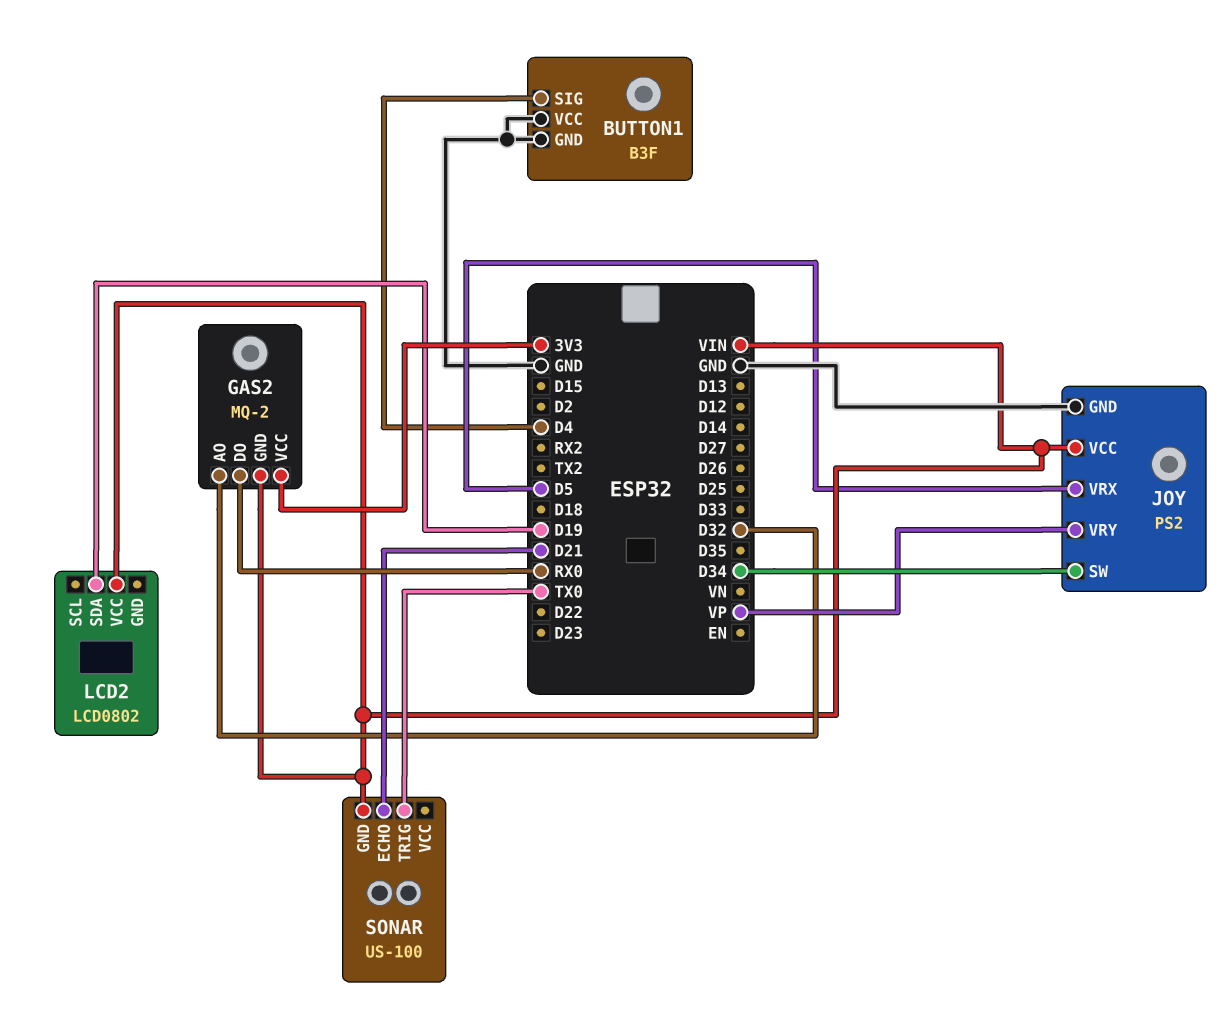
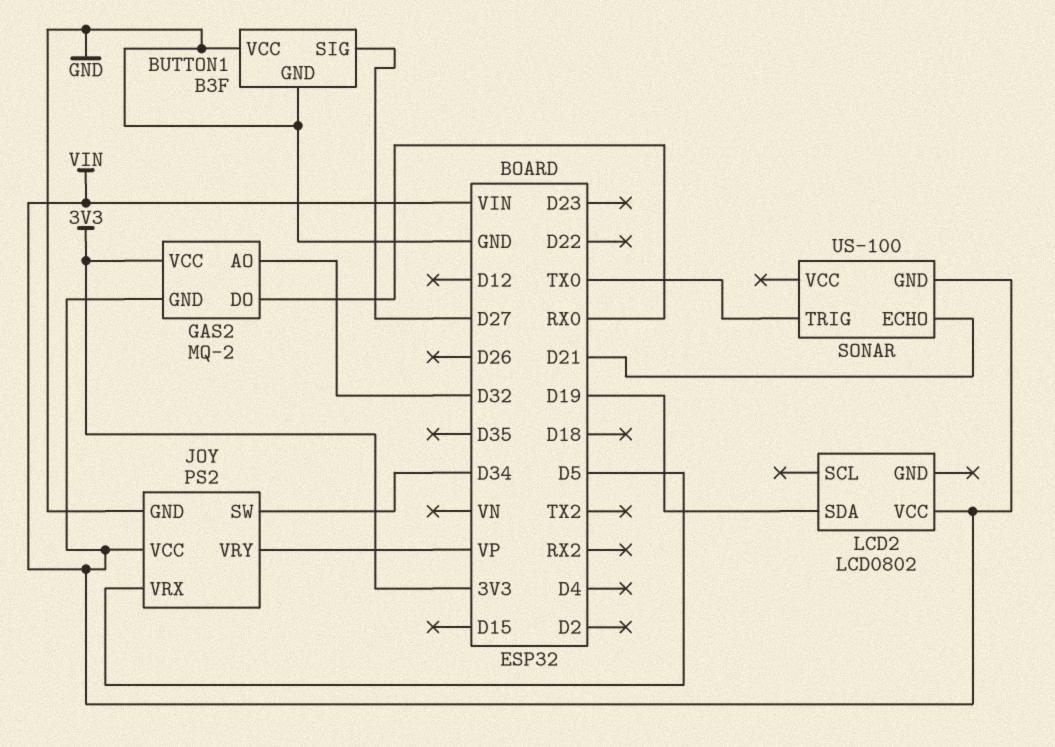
BUTTON1 pin SIG: D4 -> D27

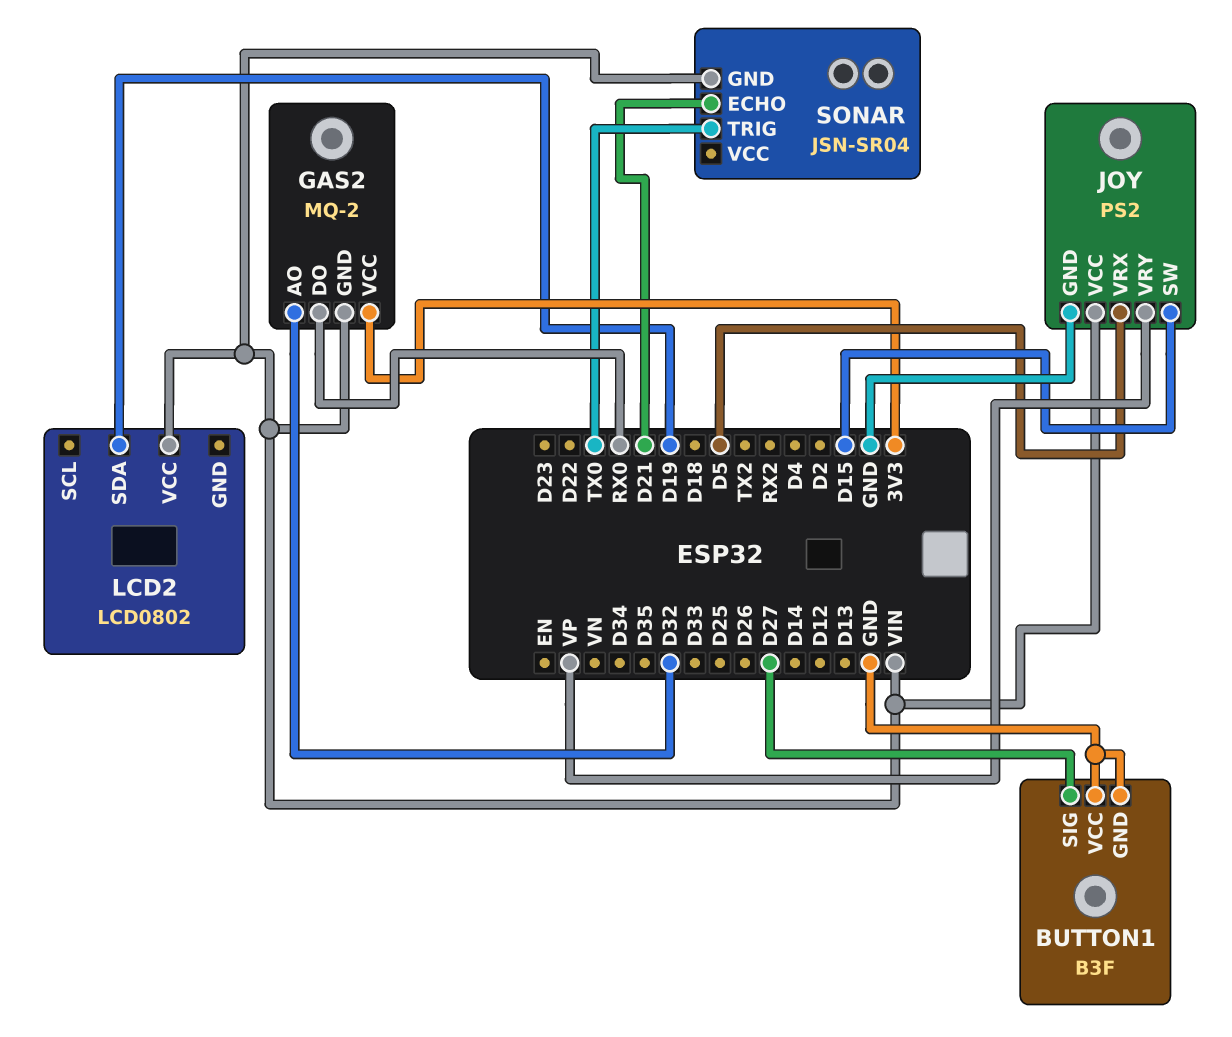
JOY pin SW: D34 -> D15
SONAR: US-100 -> JSN-SR04

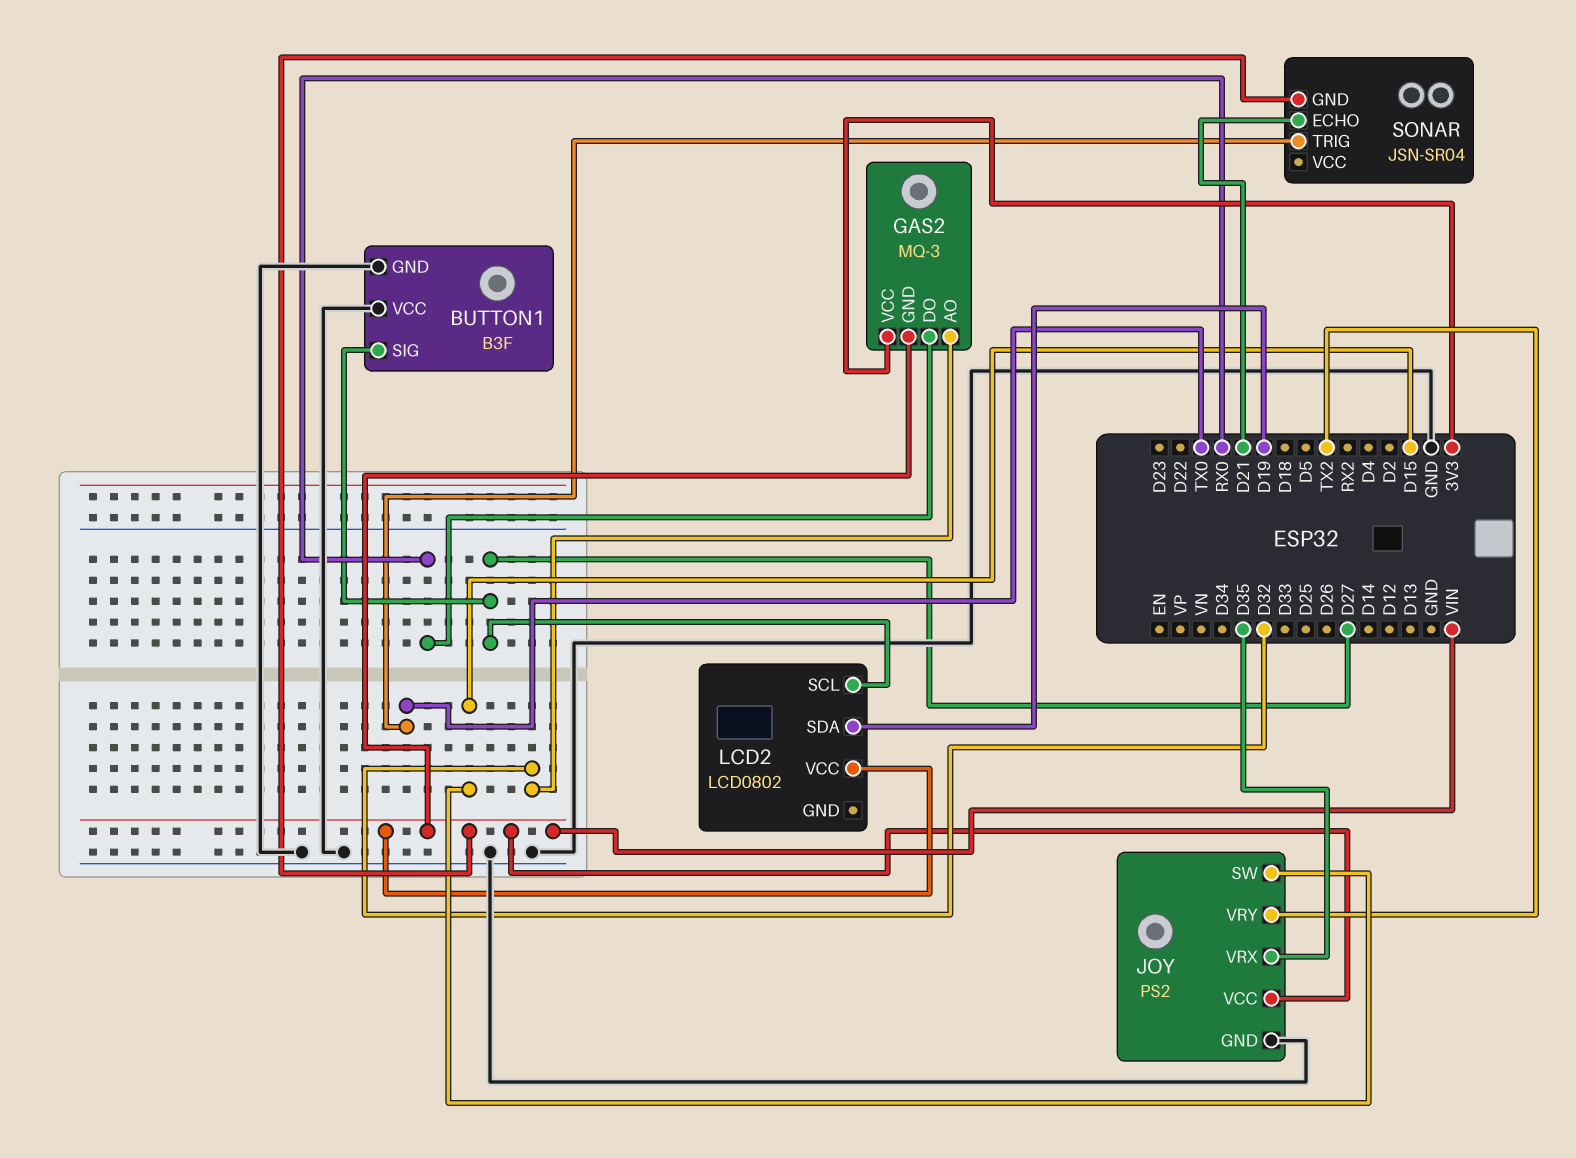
GAS2: MQ-2 -> MQ-3
JOY pin VRX: D5 -> D35
JOY pin VRY: VP -> TX2
LCD2 pin SCL: none -> D27

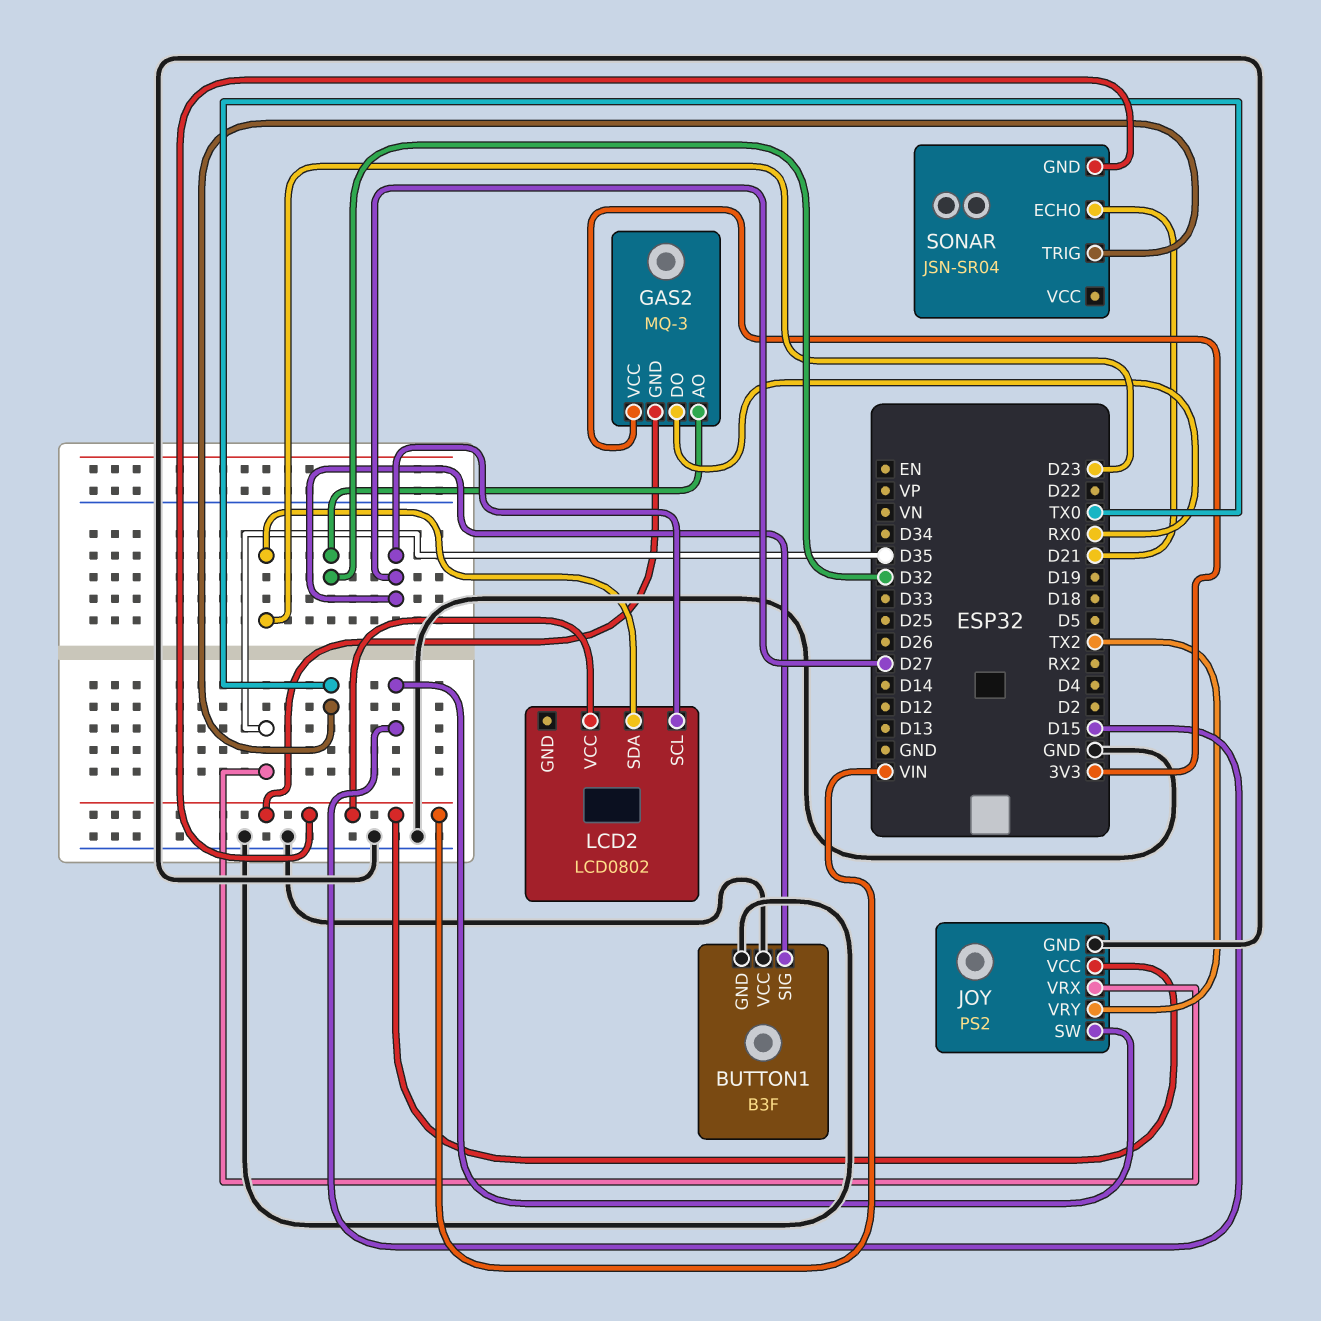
LCD2 pin SDA: D19 -> D23

